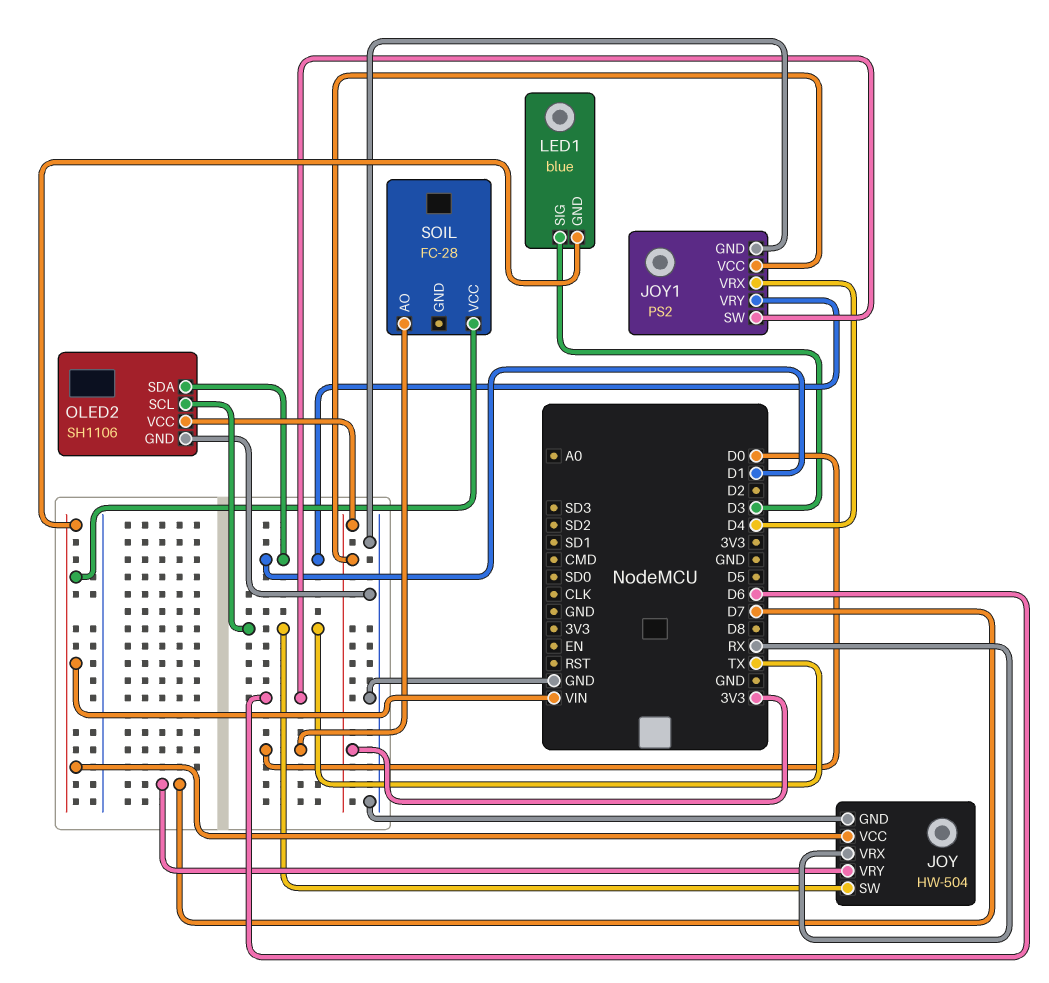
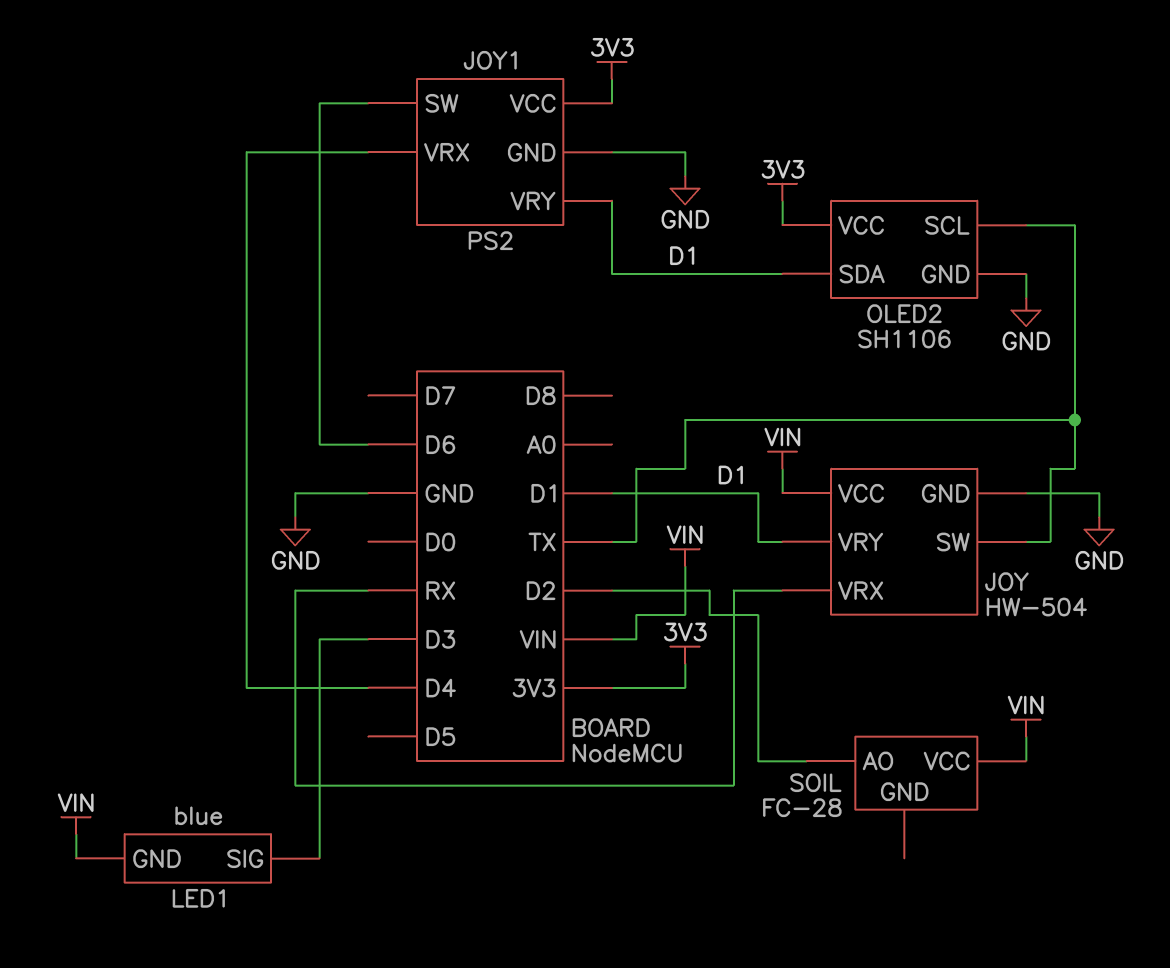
JOY pin VRY: D7 -> D1
SOIL pin AO: D0 -> D2

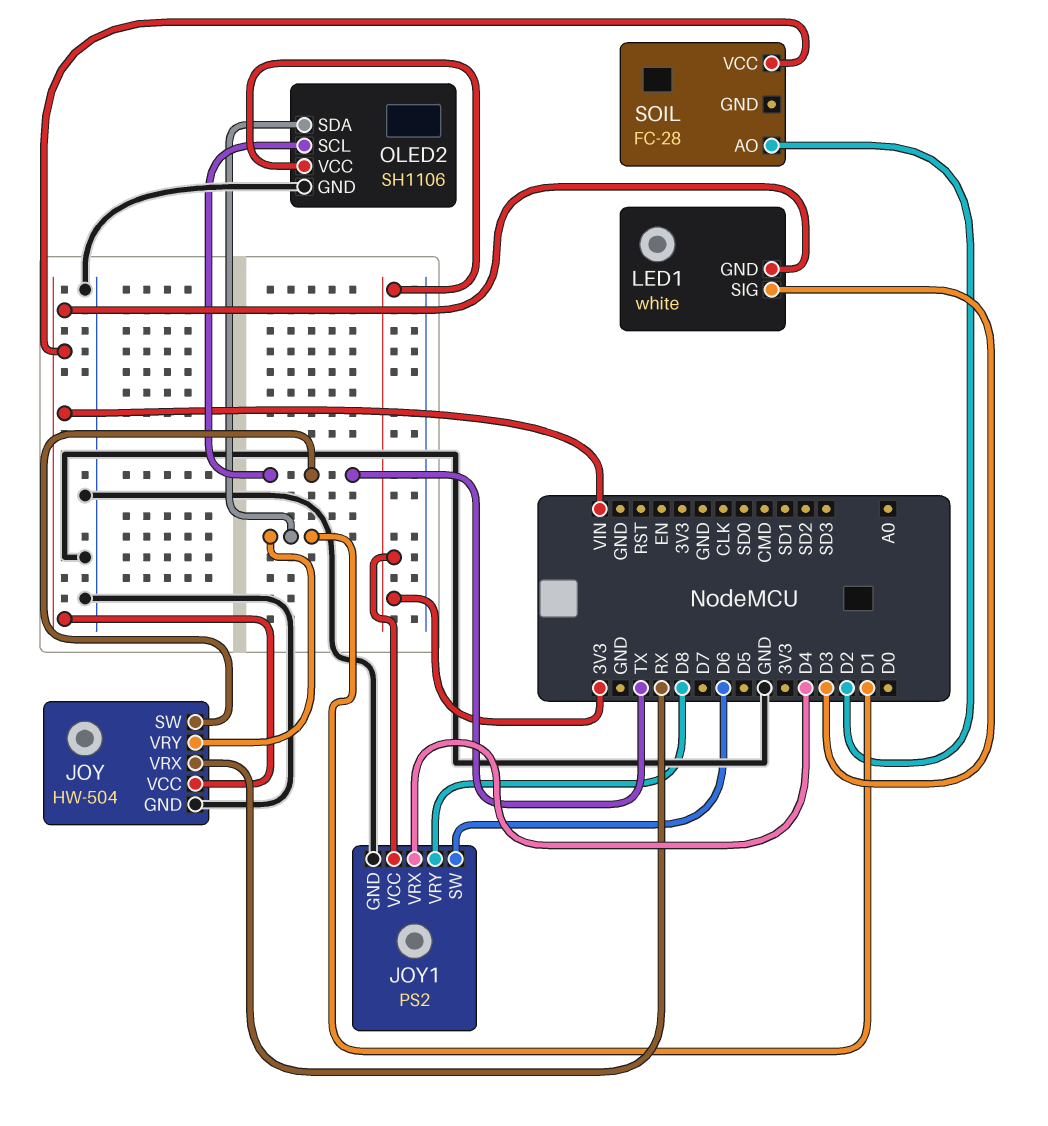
JOY1 pin VRY: D1 -> D8
LED1: blue -> white

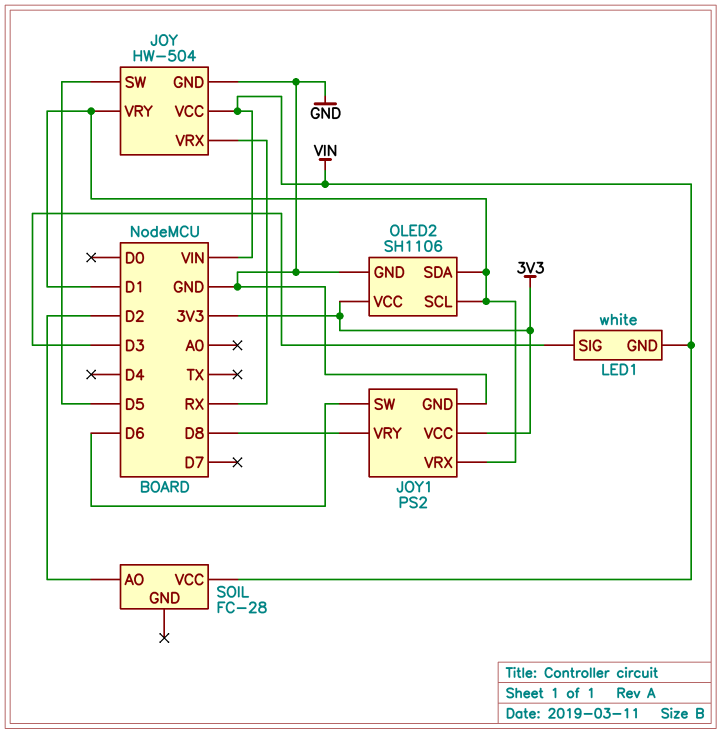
JOY pin SW: TX -> D5
JOY1 pin VRX: D4 -> D1
OLED2 pin SCL: TX -> D1

